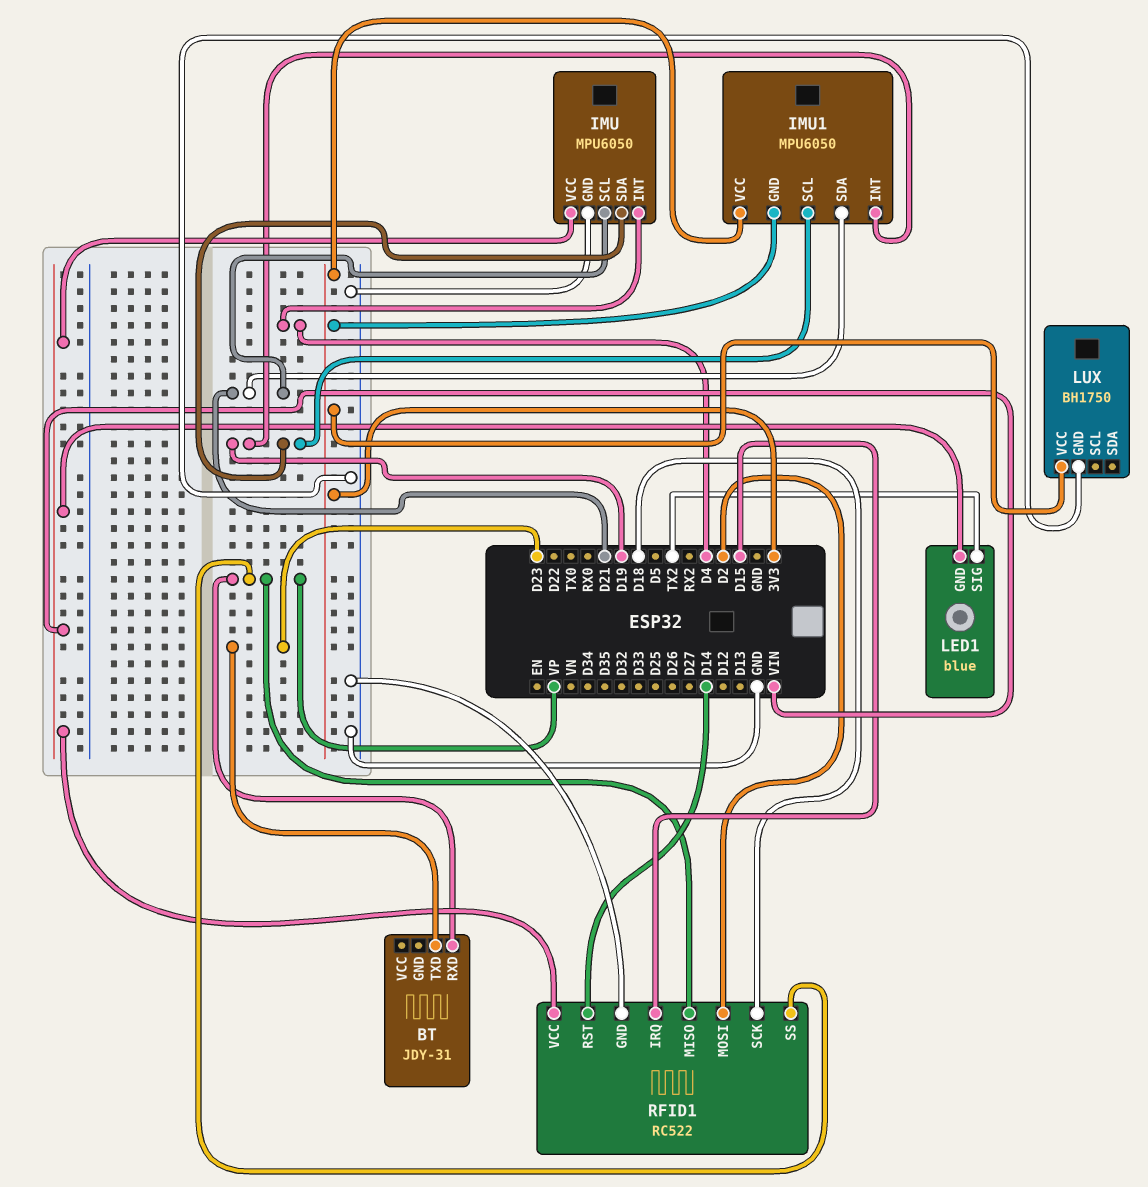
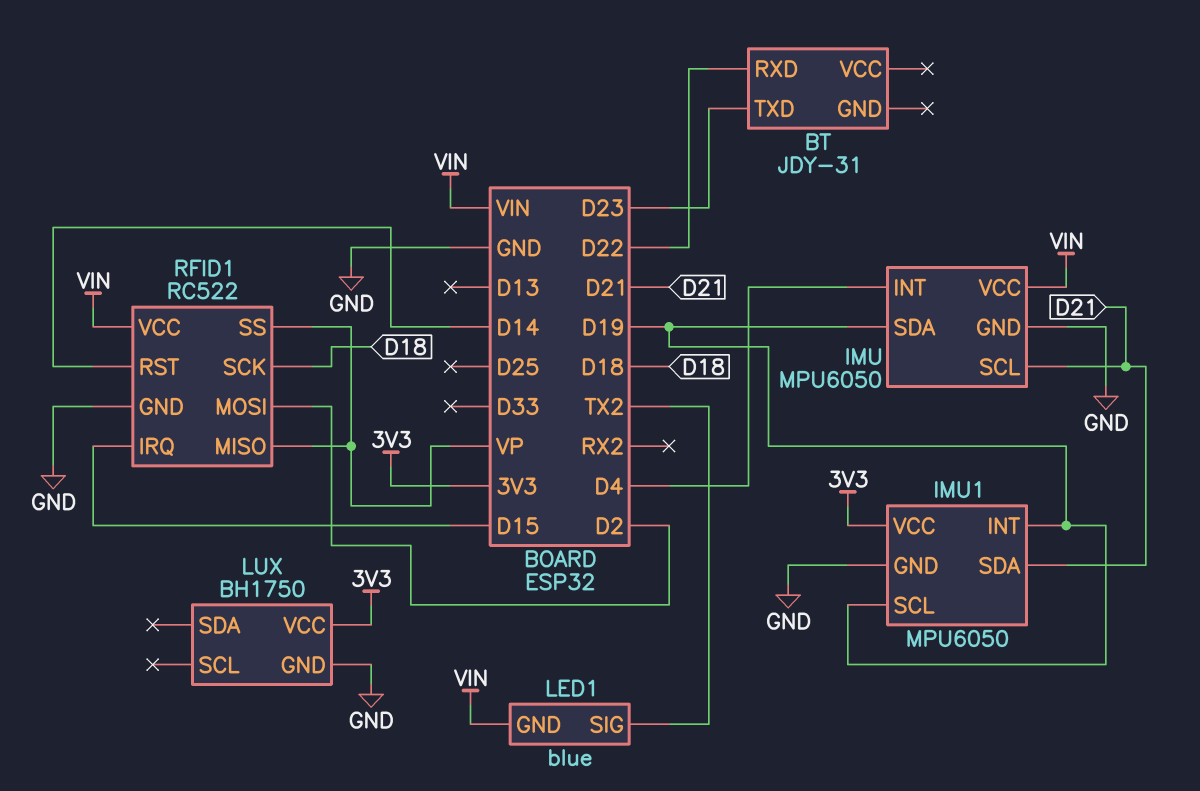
BT pin RXD: VP -> D22
IMU1 pin GND: 3V3 -> GND

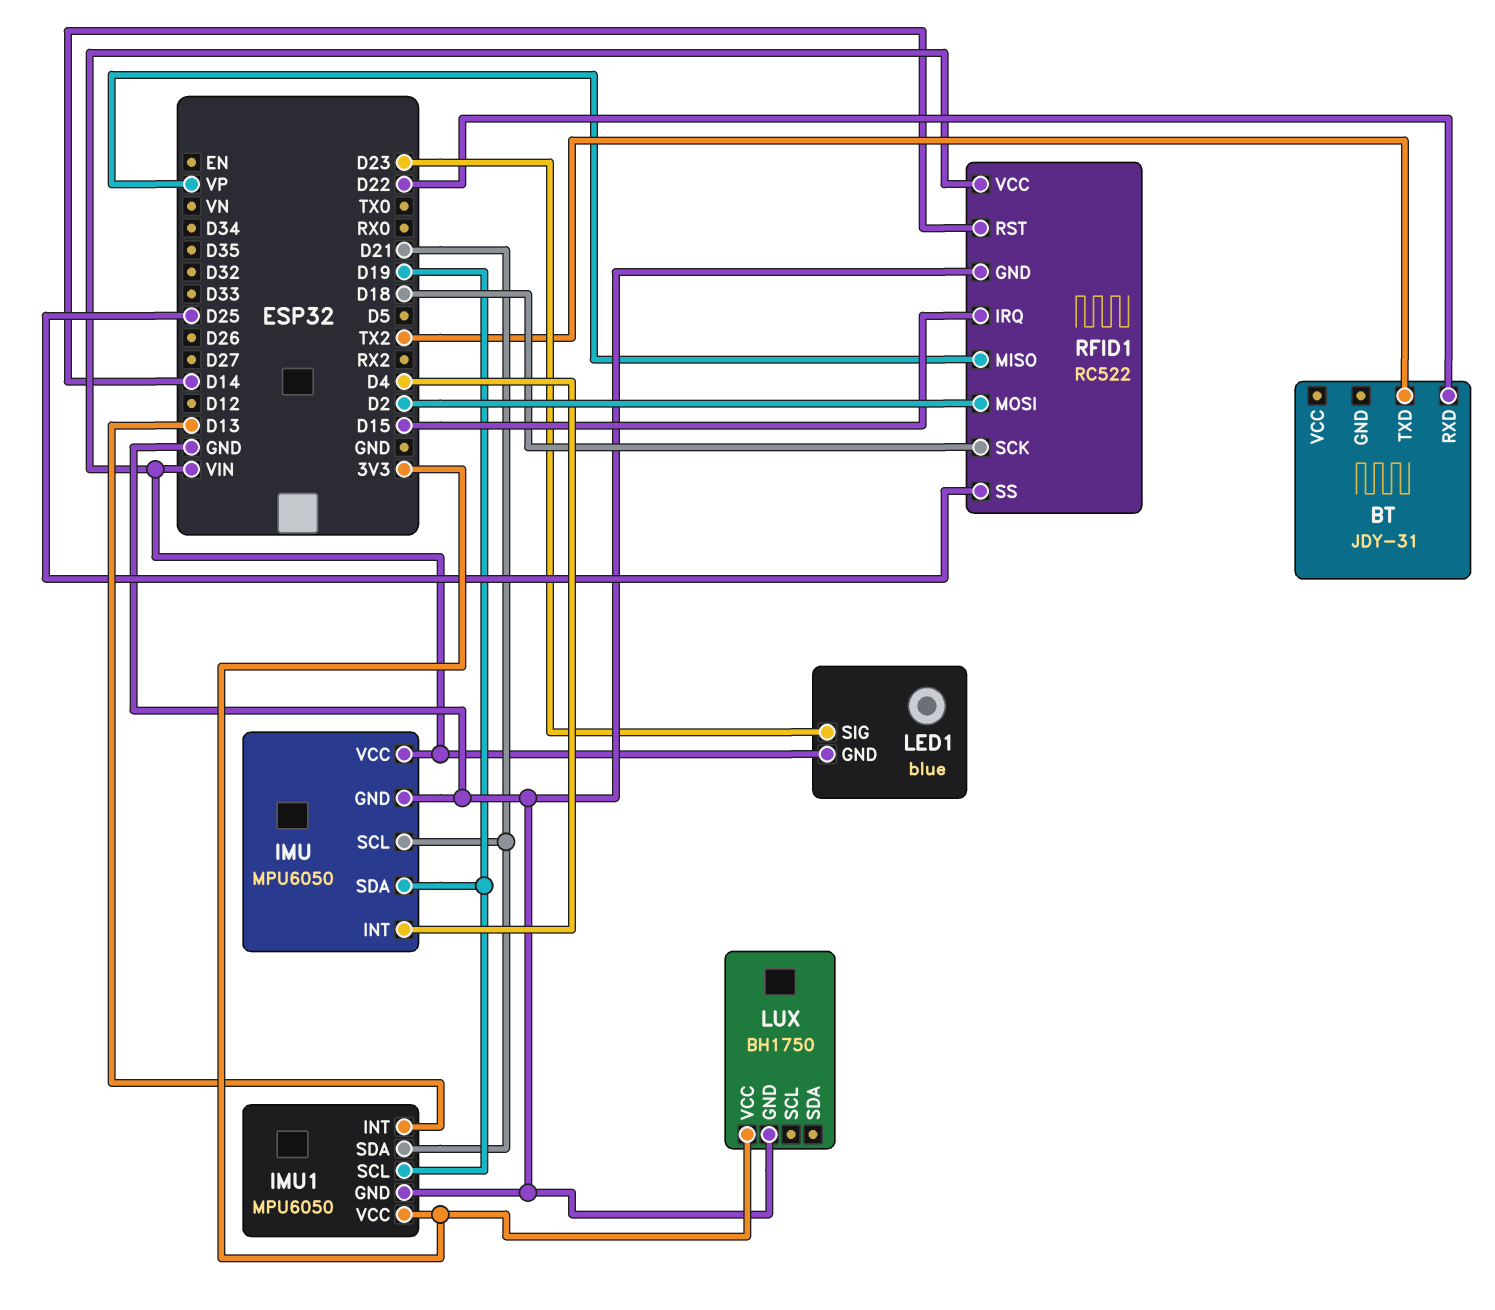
BT pin TXD: D23 -> TX2
IMU1 pin INT: D19 -> D13
LED1 pin SIG: TX2 -> D23
RFID1 pin SS: VP -> D25

